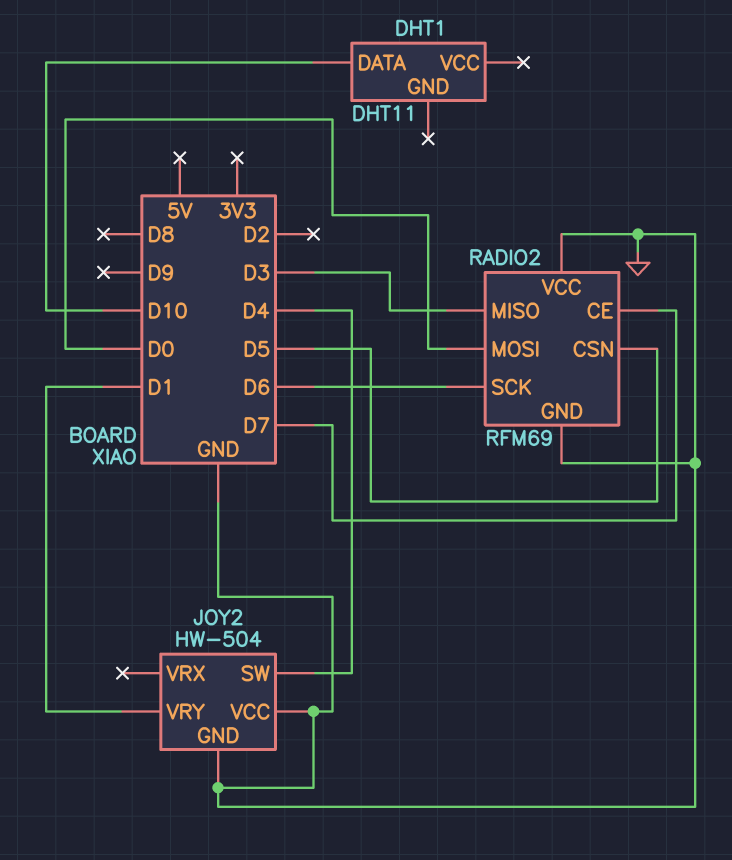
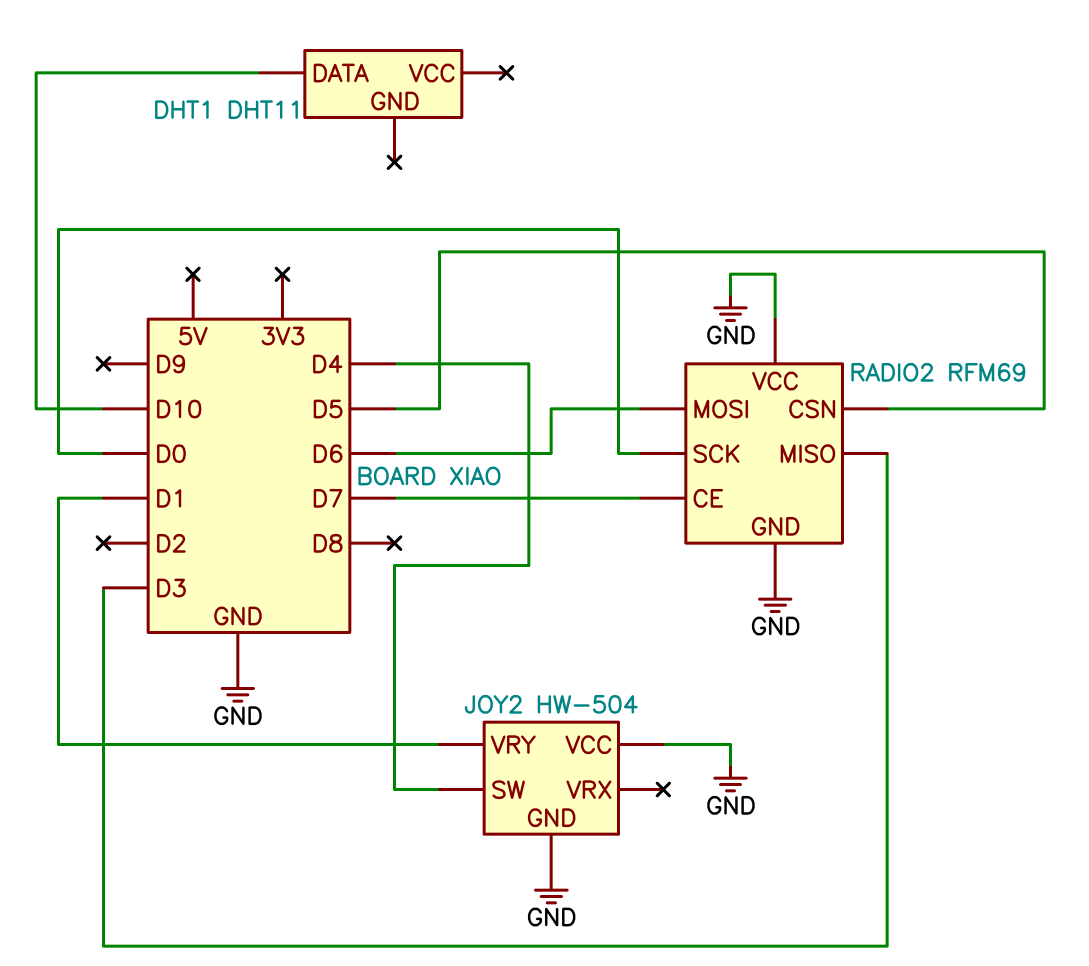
RADIO2 pin MOSI: D0 -> D6
RADIO2 pin SCK: D6 -> D0

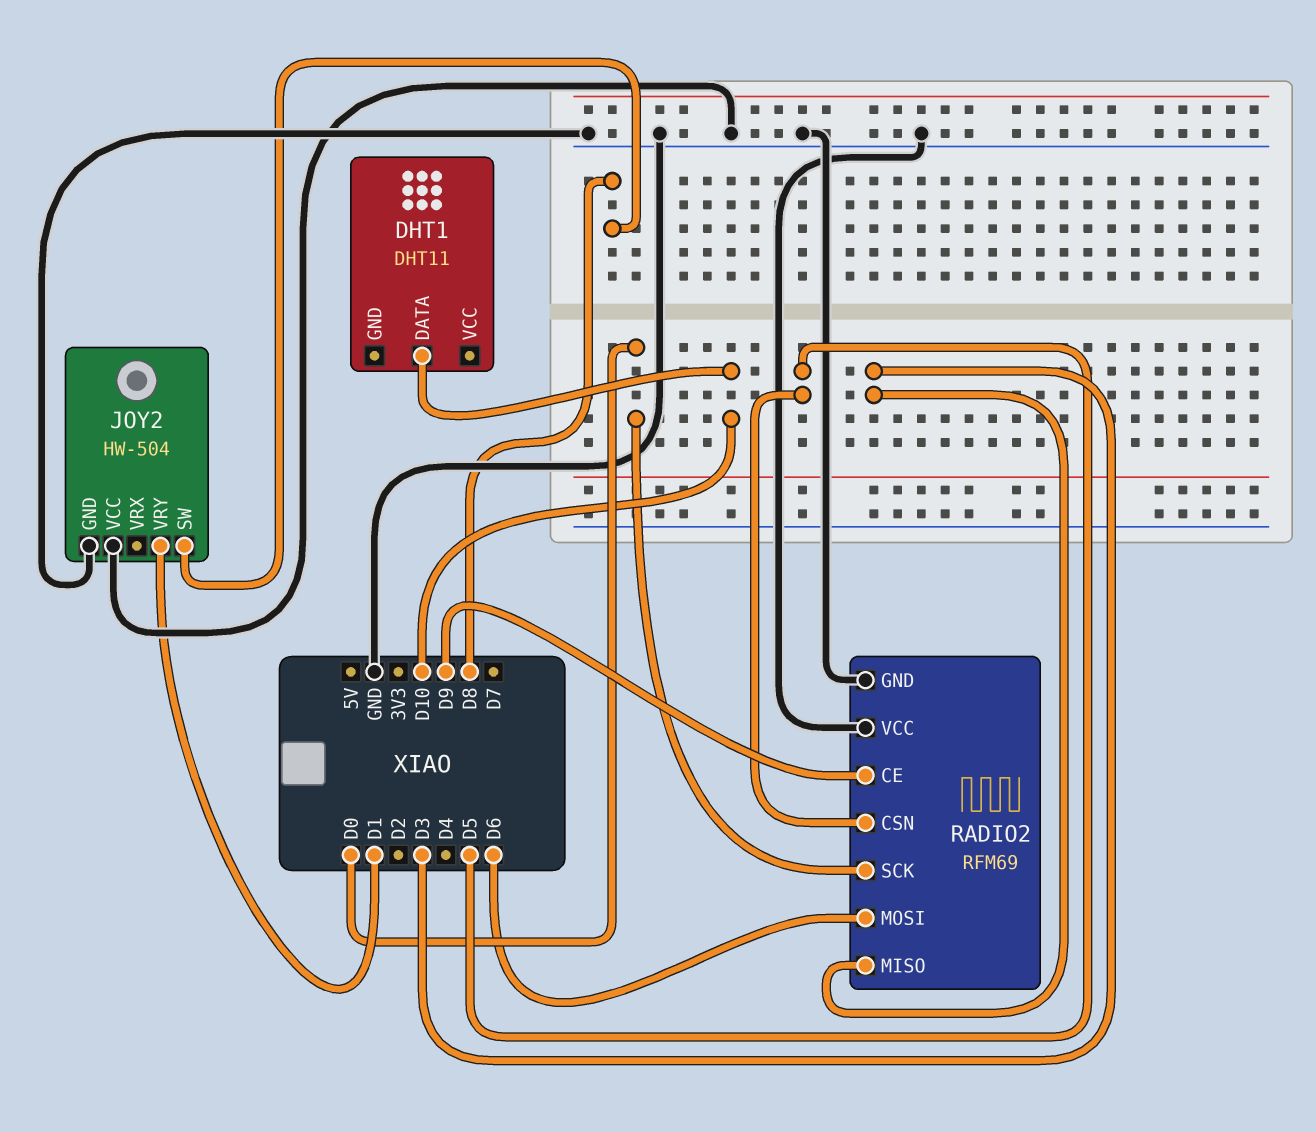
JOY2 pin SW: D4 -> D8
RADIO2 pin CE: D7 -> D9

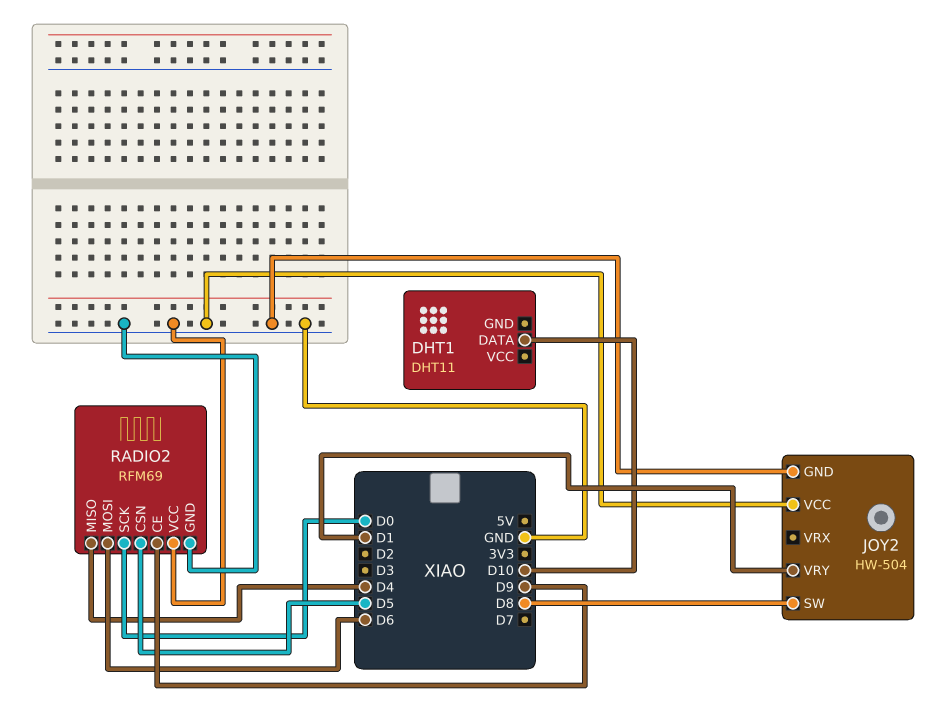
RADIO2 pin MISO: D3 -> D4

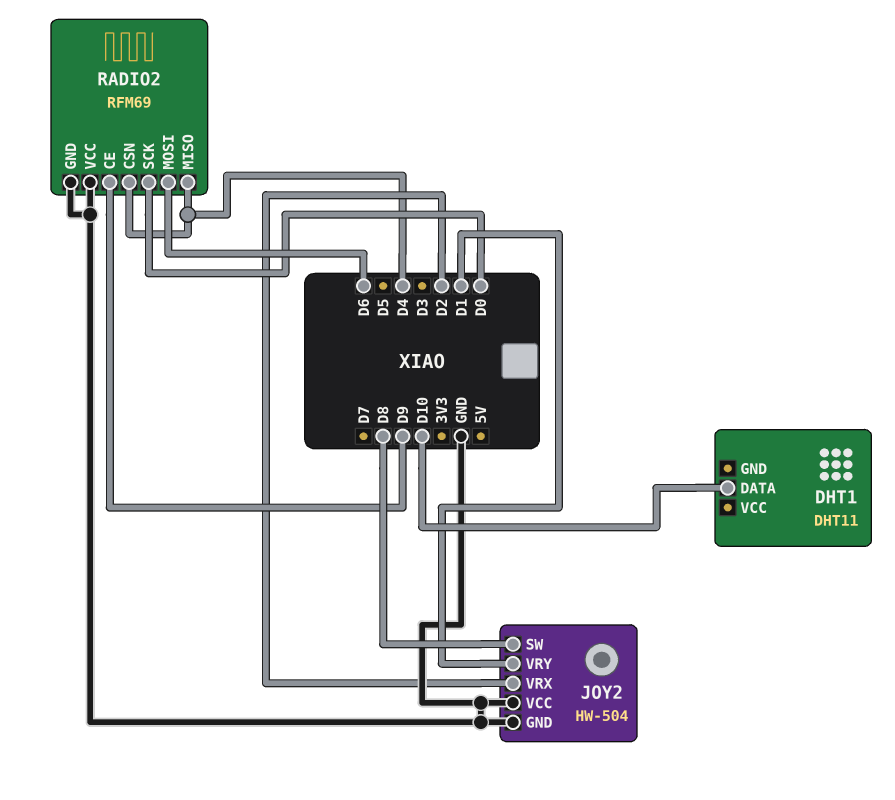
JOY2 pin VRX: none -> D2
RADIO2 pin CSN: D5 -> D4

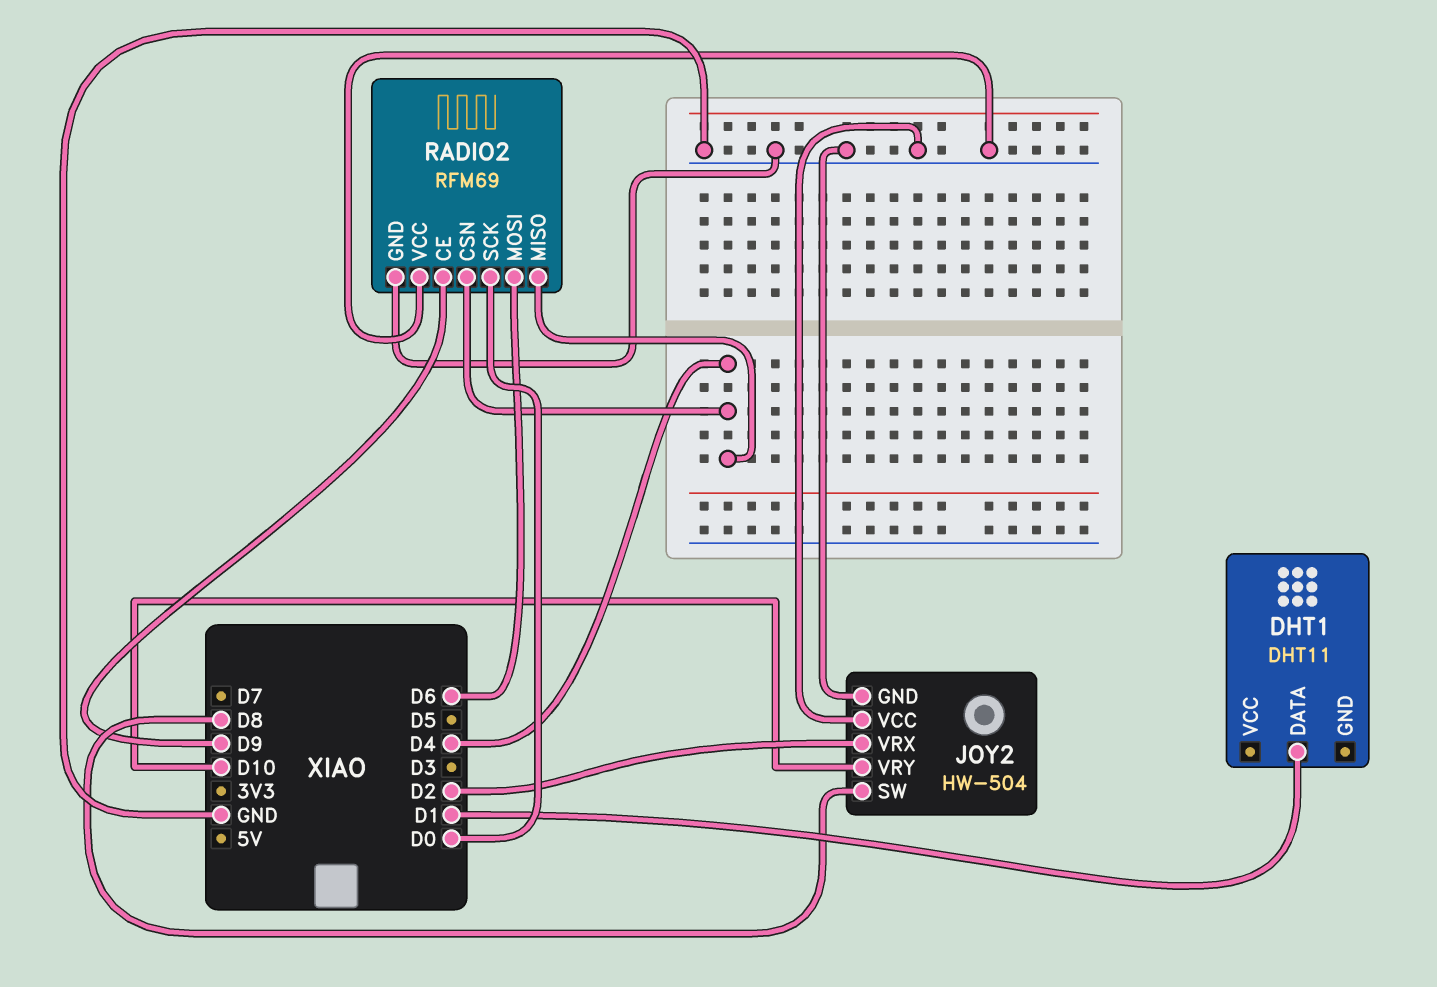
DHT1 pin DATA: D10 -> D1
JOY2 pin VRY: D1 -> D10

